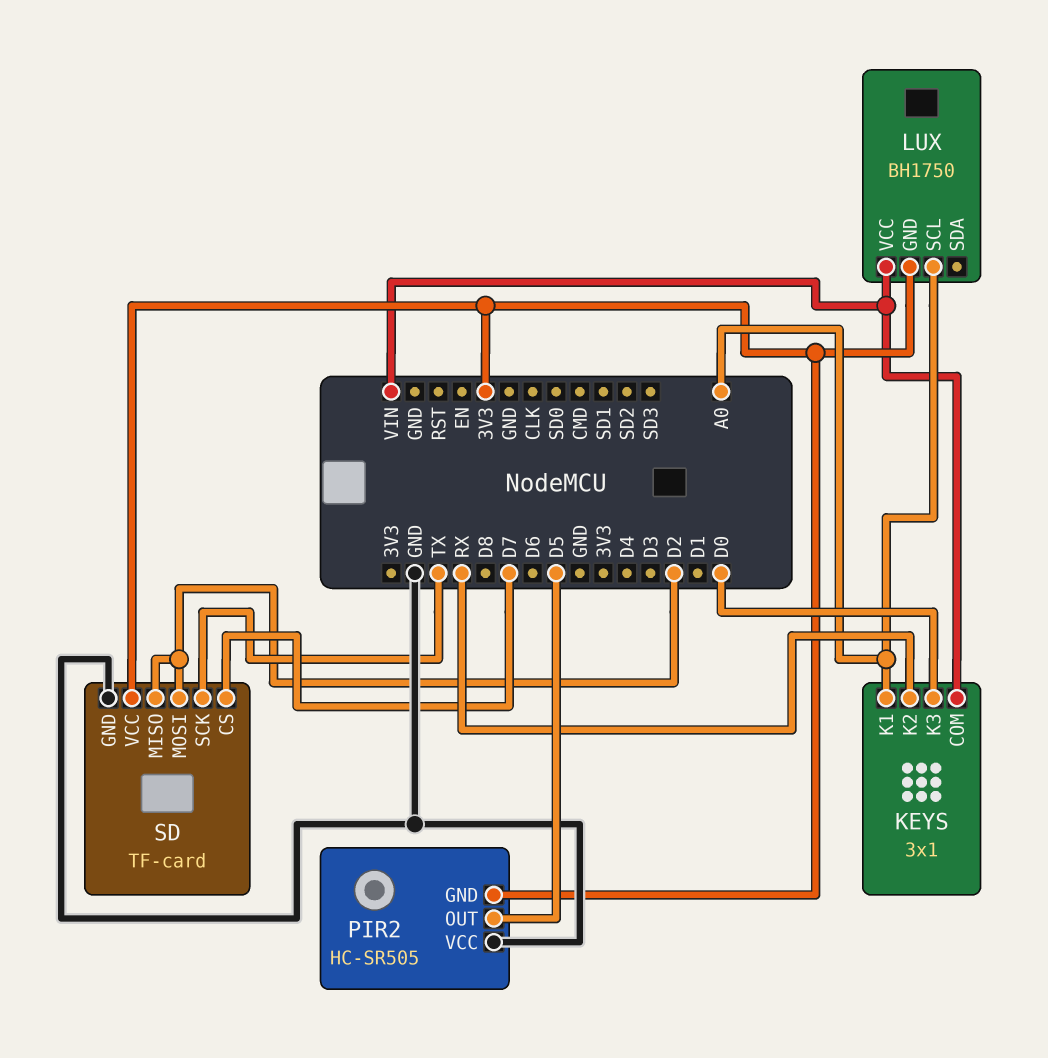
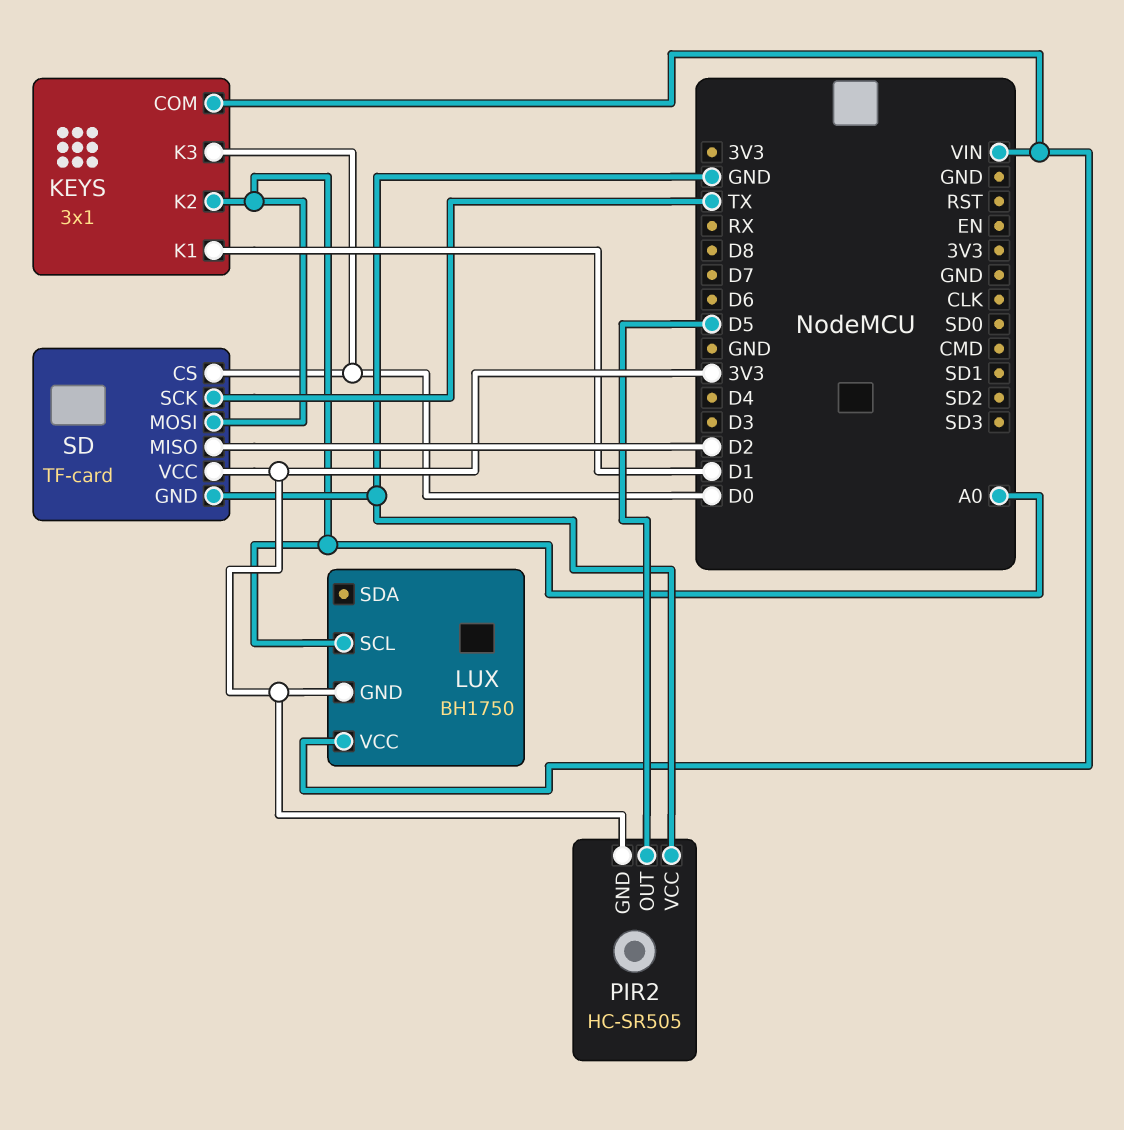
KEYS pin K1: A0 -> D1
KEYS pin K2: RX -> A0
SD pin CS: D7 -> D0
SD pin MOSI: D2 -> A0

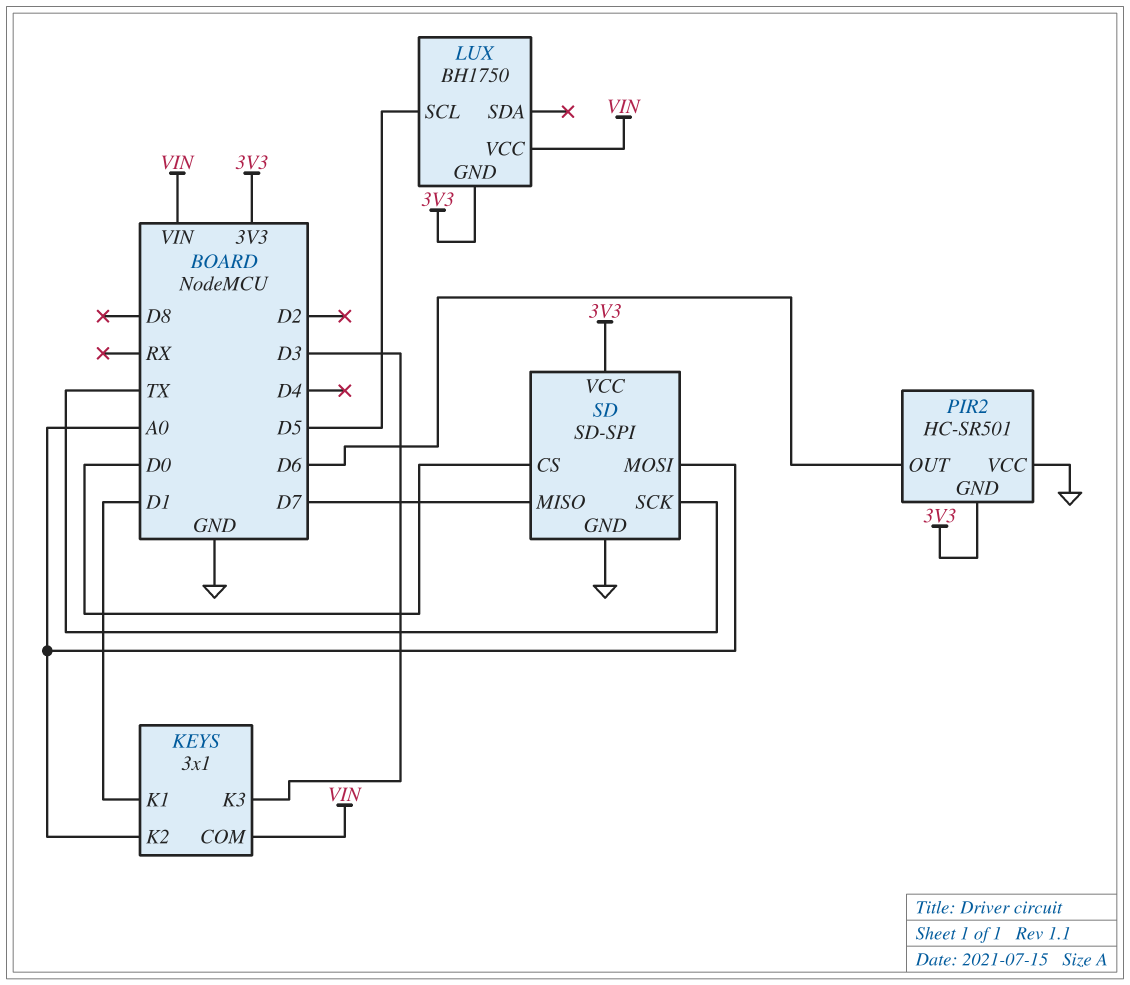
KEYS pin K3: D0 -> D3
LUX pin SCL: A0 -> D5
PIR2: HC-SR505 -> HC-SR501
PIR2 pin OUT: D5 -> D6
SD: TF-card -> SD-SPI
SD pin MISO: D2 -> D7

